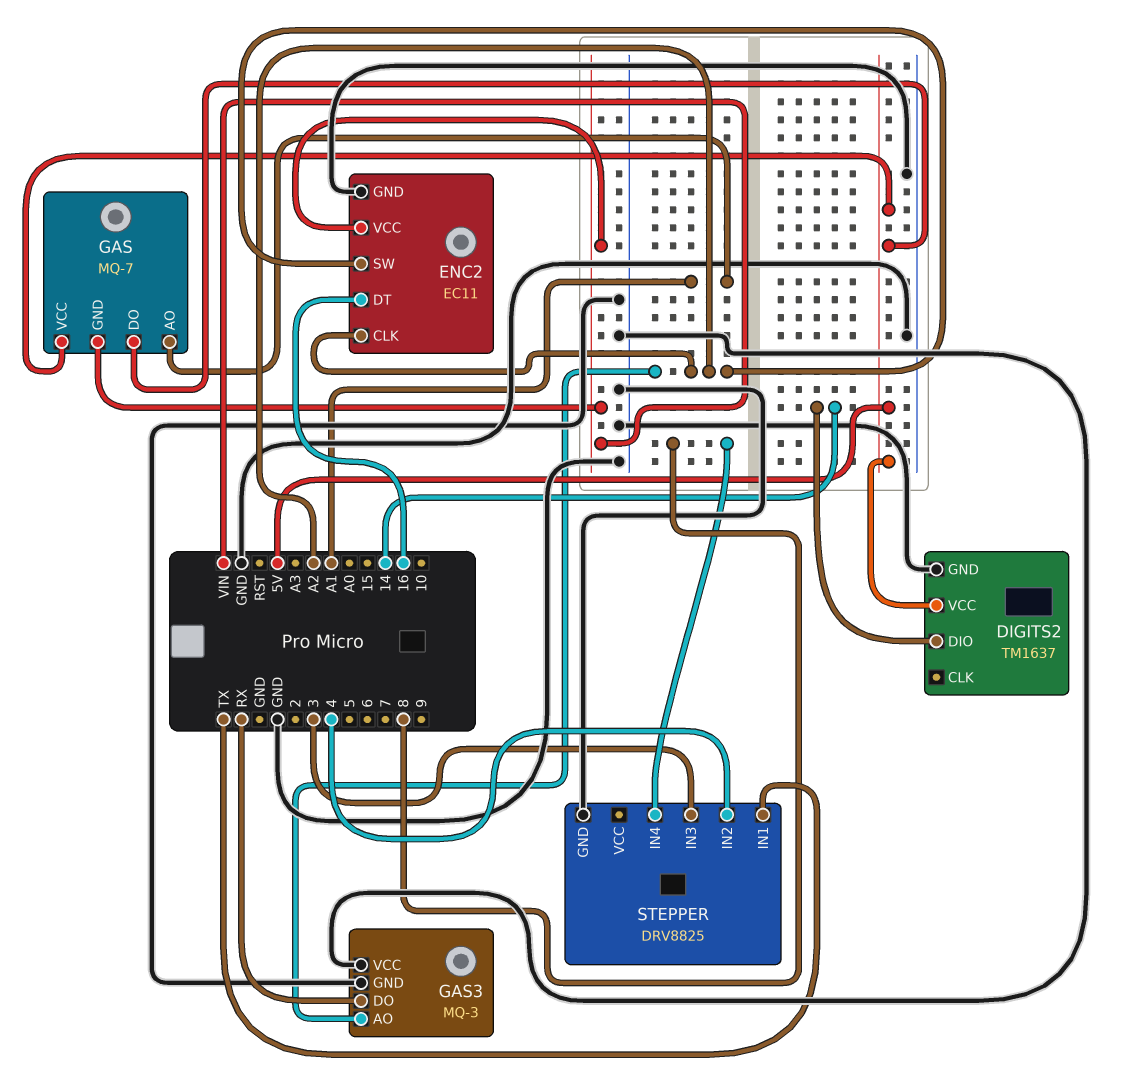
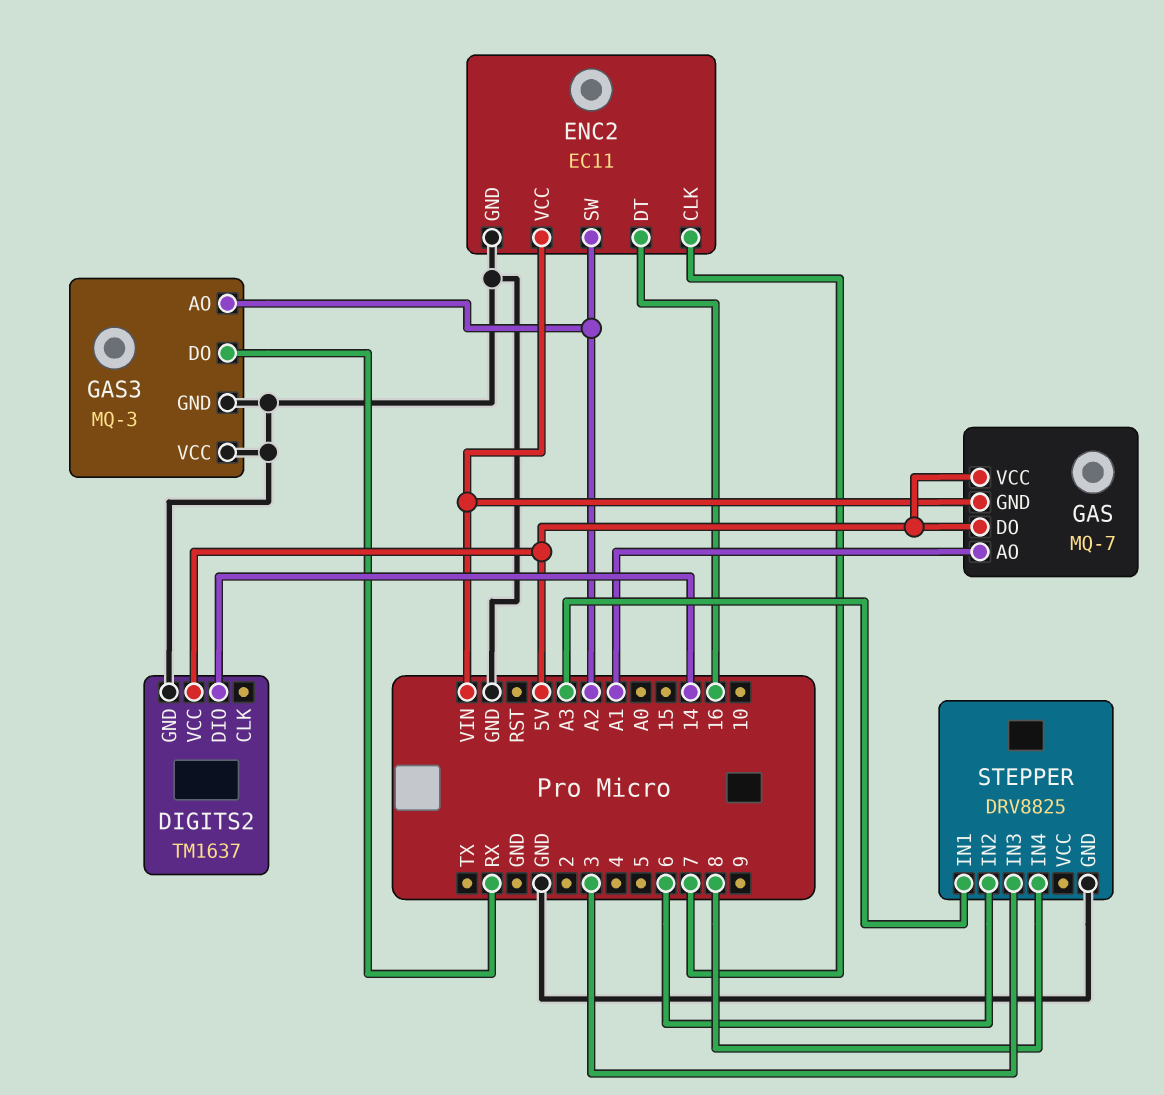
ENC2 pin CLK: A2 -> 7
STEPPER pin IN1: TX -> A3
STEPPER pin IN2: 4 -> 6

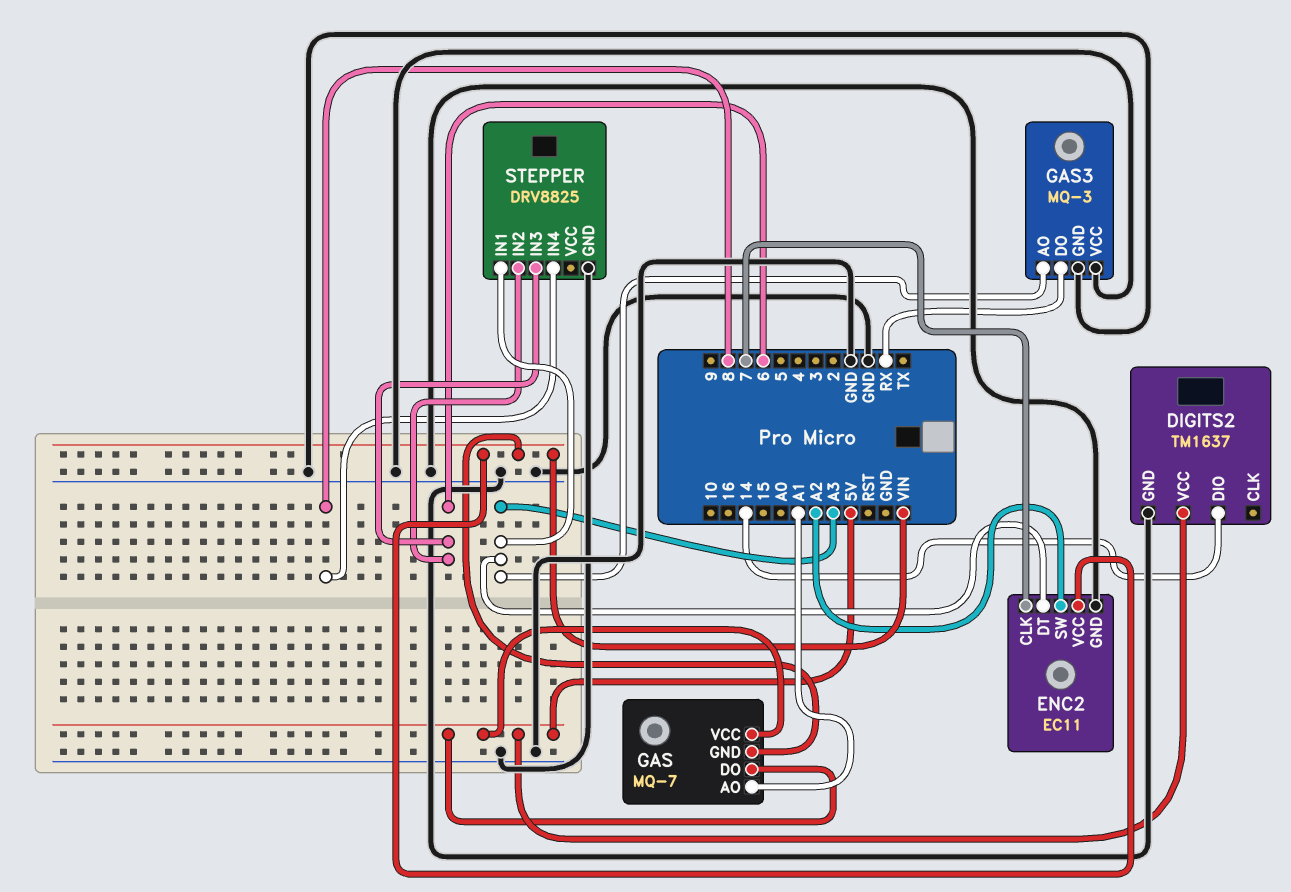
ENC2 pin DT: 16 -> A3
GAS3 pin AO: A2 -> A3
STEPPER pin IN3: 3 -> 6

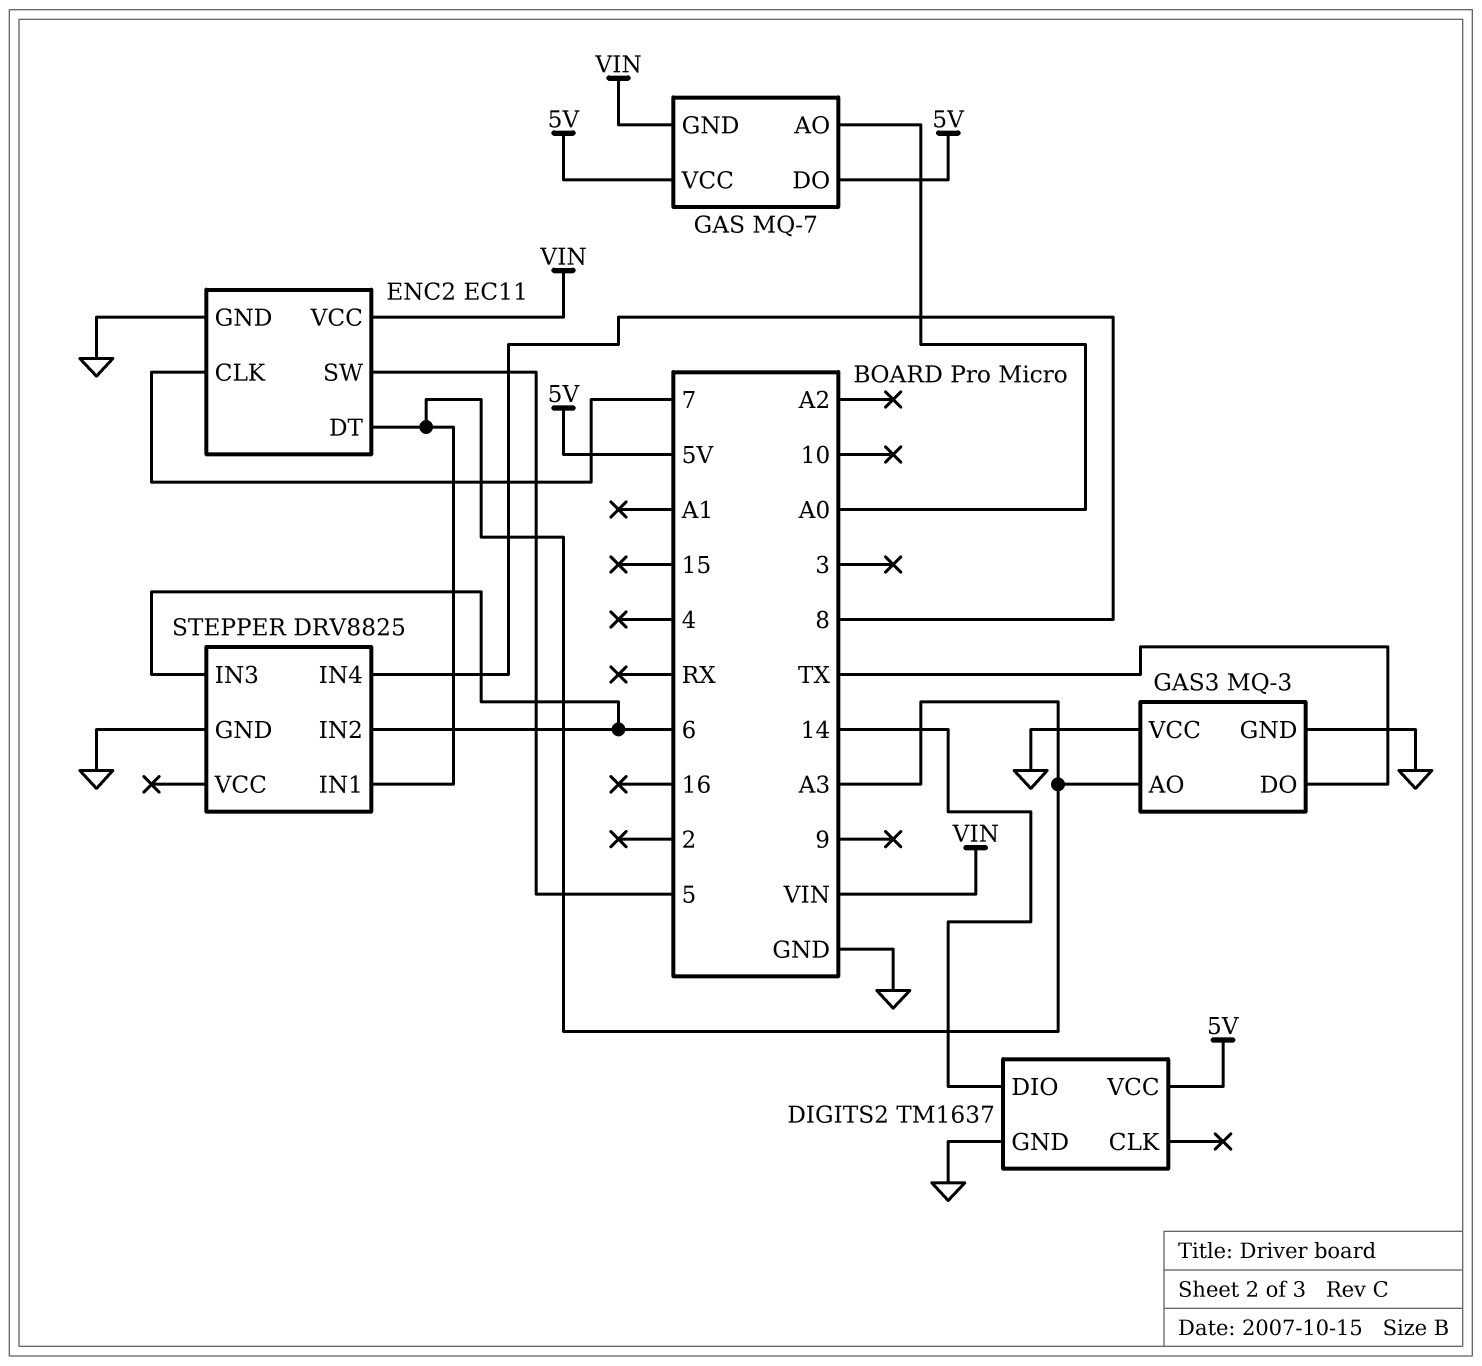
ENC2 pin SW: A2 -> 5
GAS pin AO: A1 -> A0
GAS3 pin DO: RX -> TX

